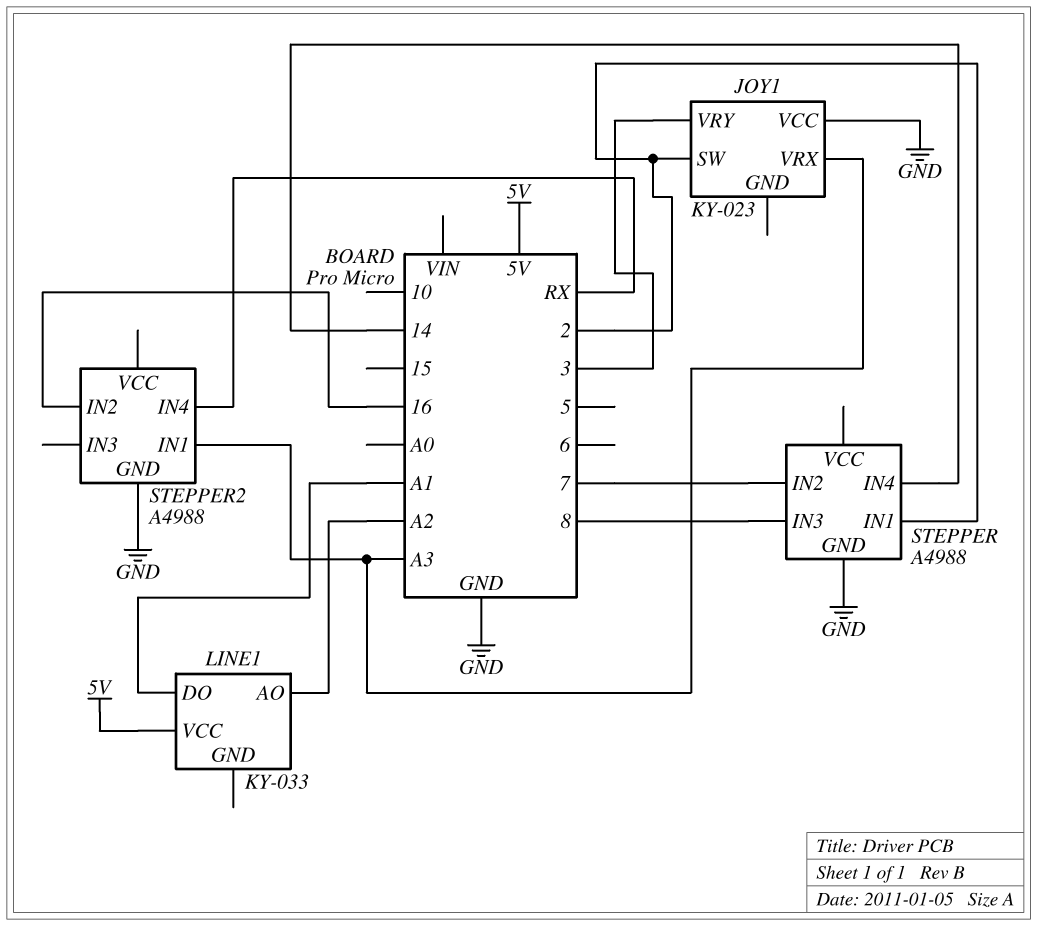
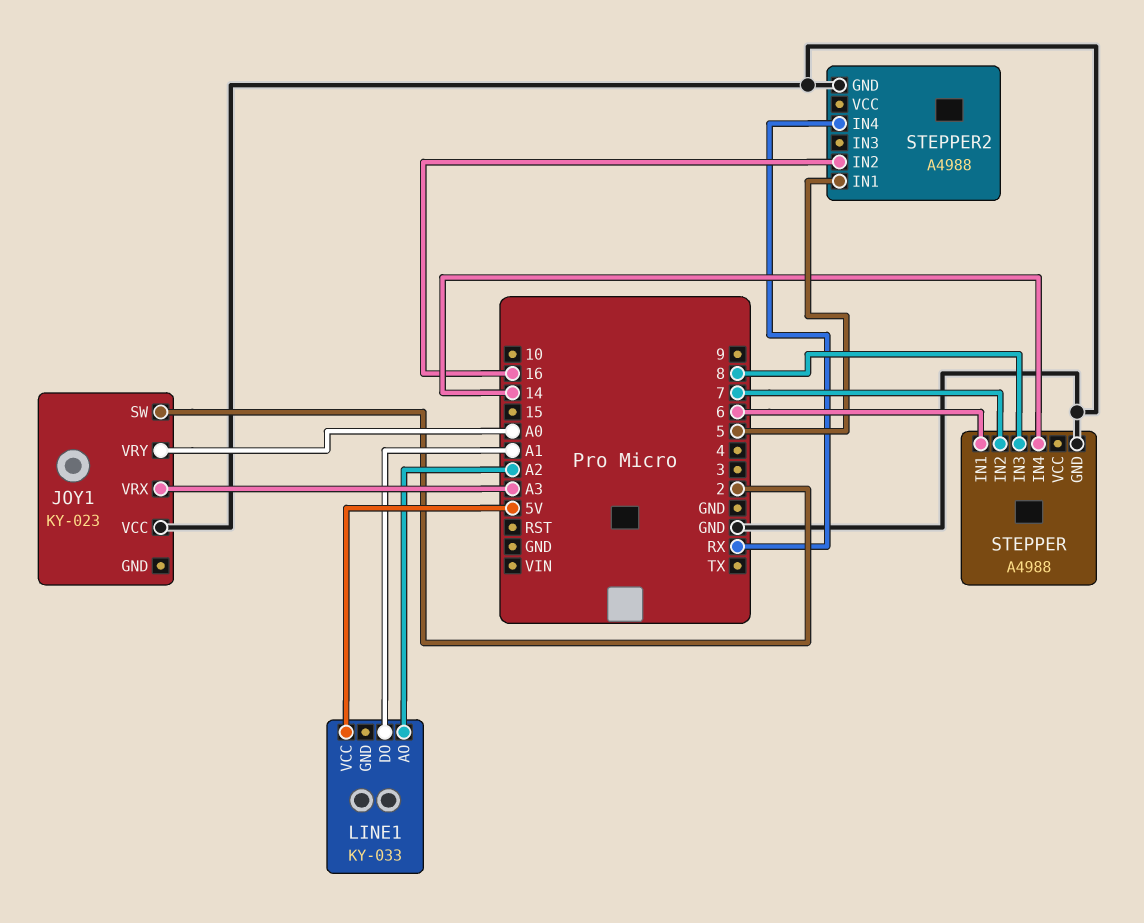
JOY1 pin VRY: 3 -> A0
STEPPER pin IN1: 2 -> 6
STEPPER2 pin IN1: A3 -> 5

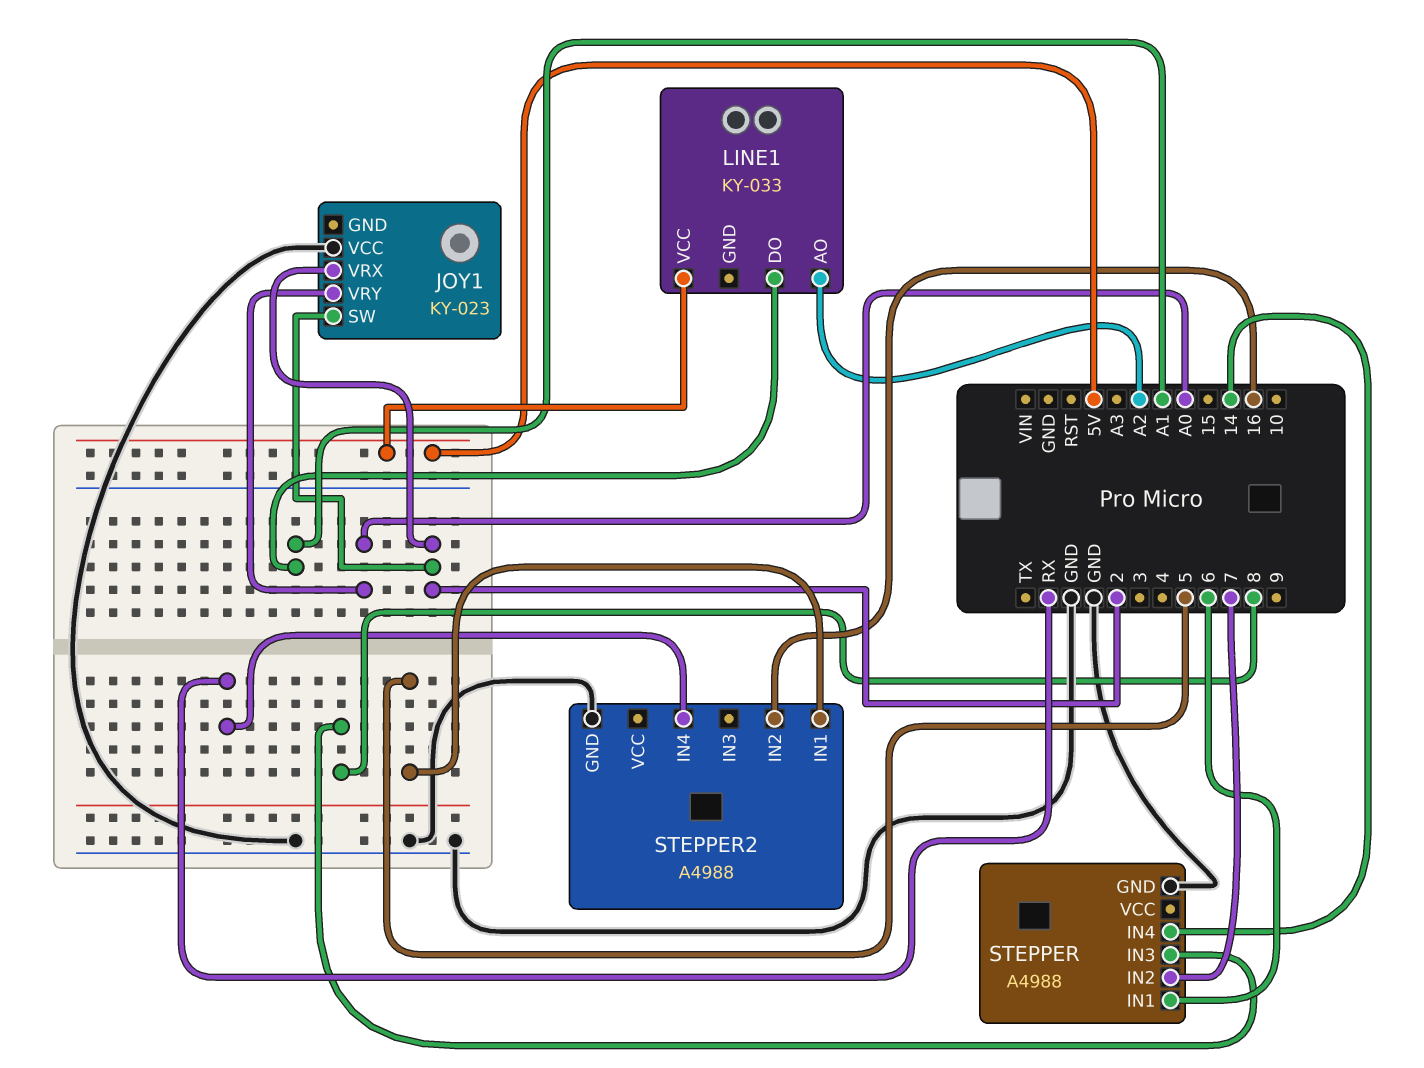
JOY1 pin VRX: A3 -> 2

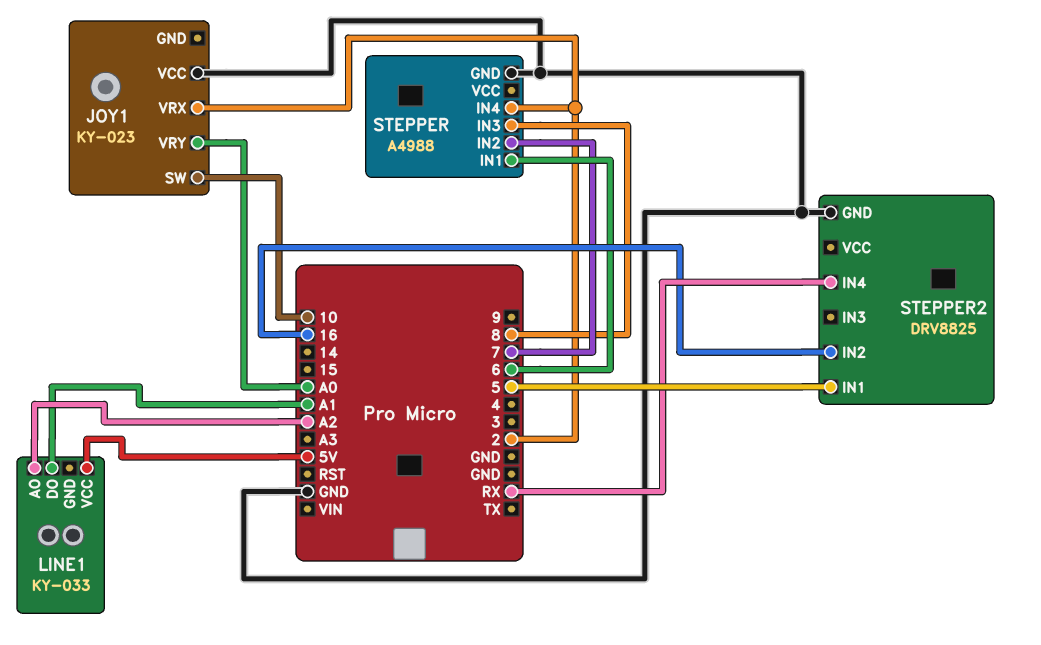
JOY1 pin SW: 2 -> 10
STEPPER pin IN4: 14 -> 2
STEPPER2: A4988 -> DRV8825

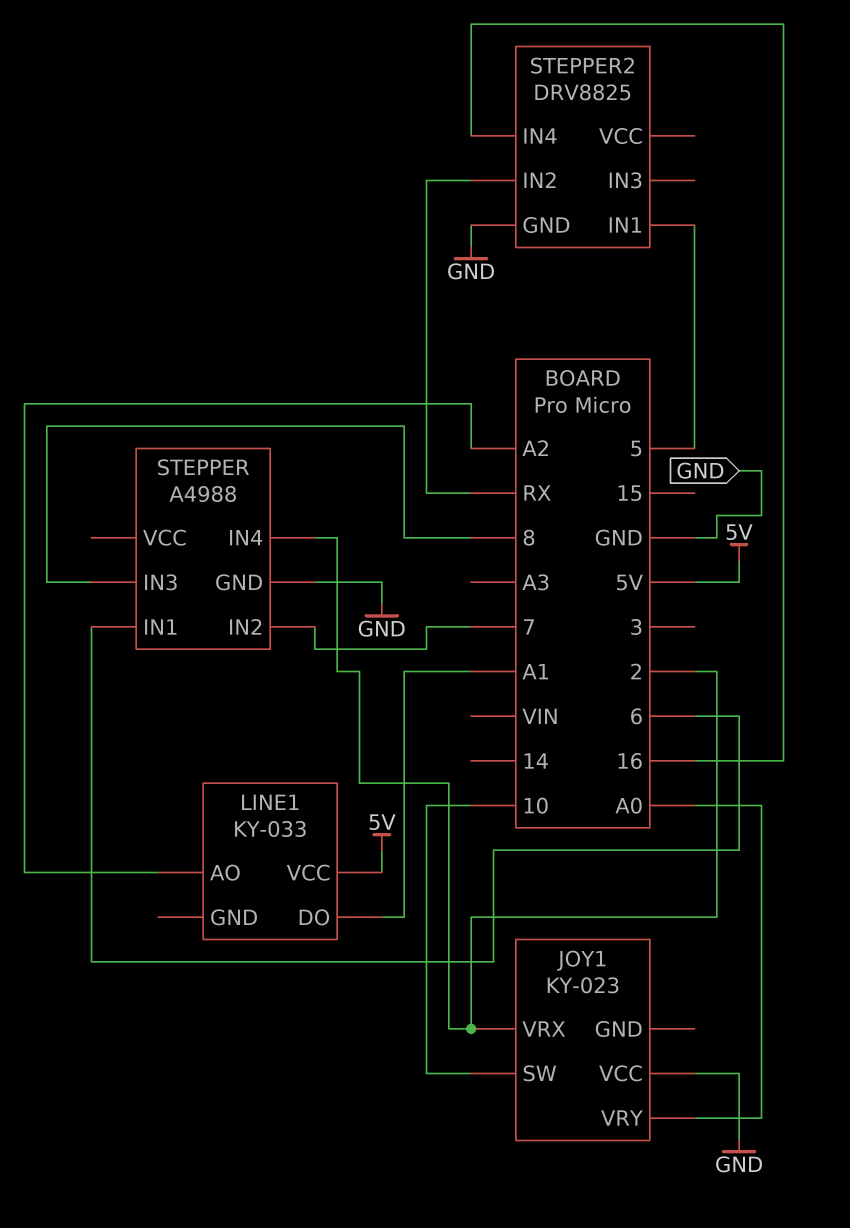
STEPPER2 pin IN2: 16 -> RX
STEPPER2 pin IN4: RX -> 16

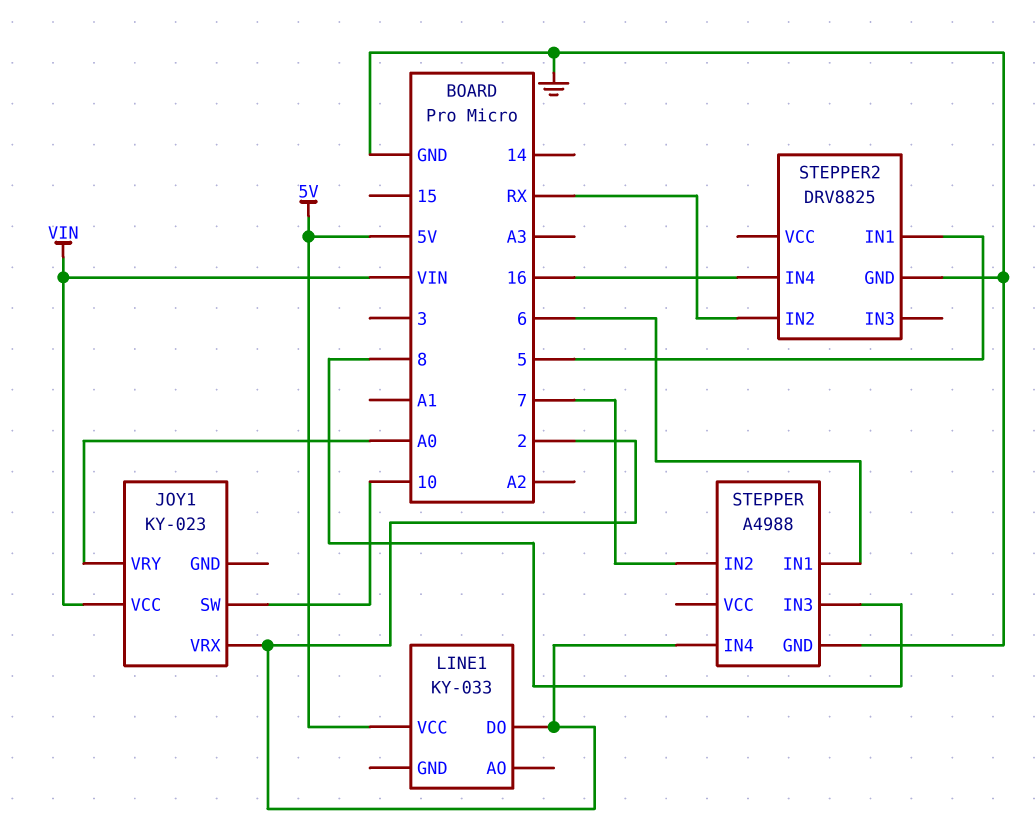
JOY1 pin VCC: GND -> VIN
LINE1 pin AO: A2 -> none
LINE1 pin DO: A1 -> 2

